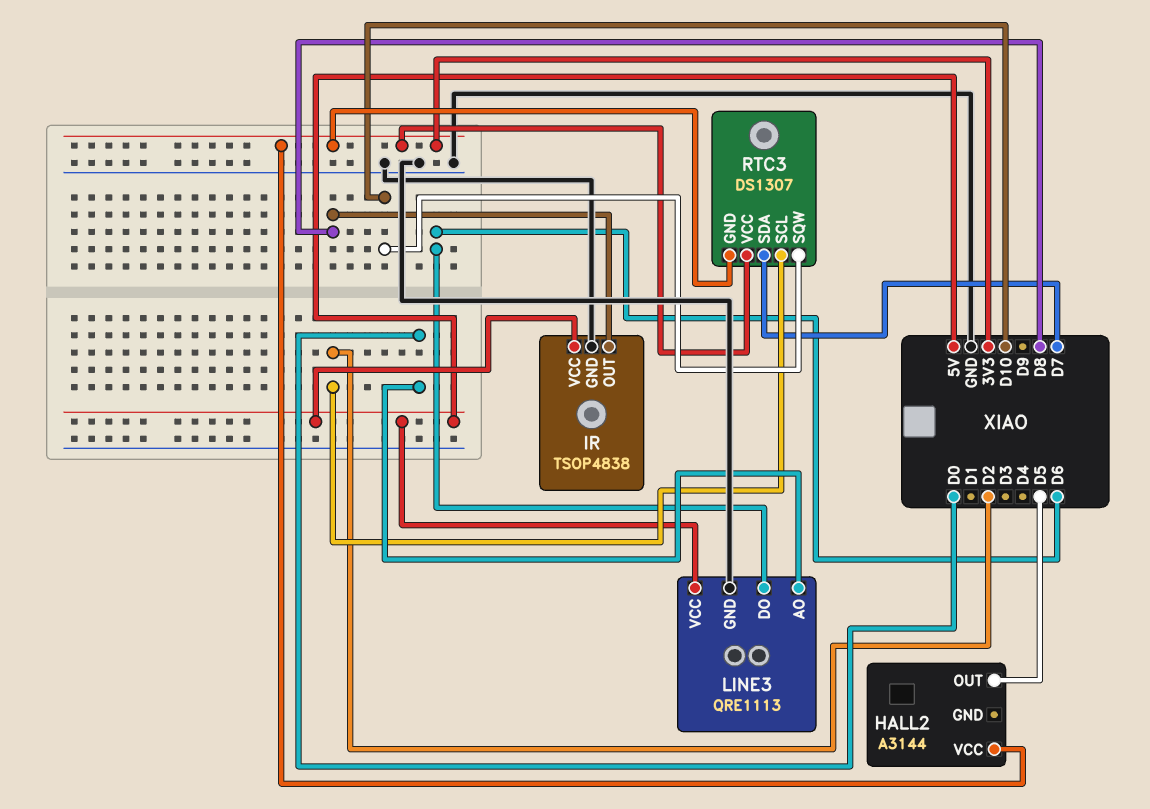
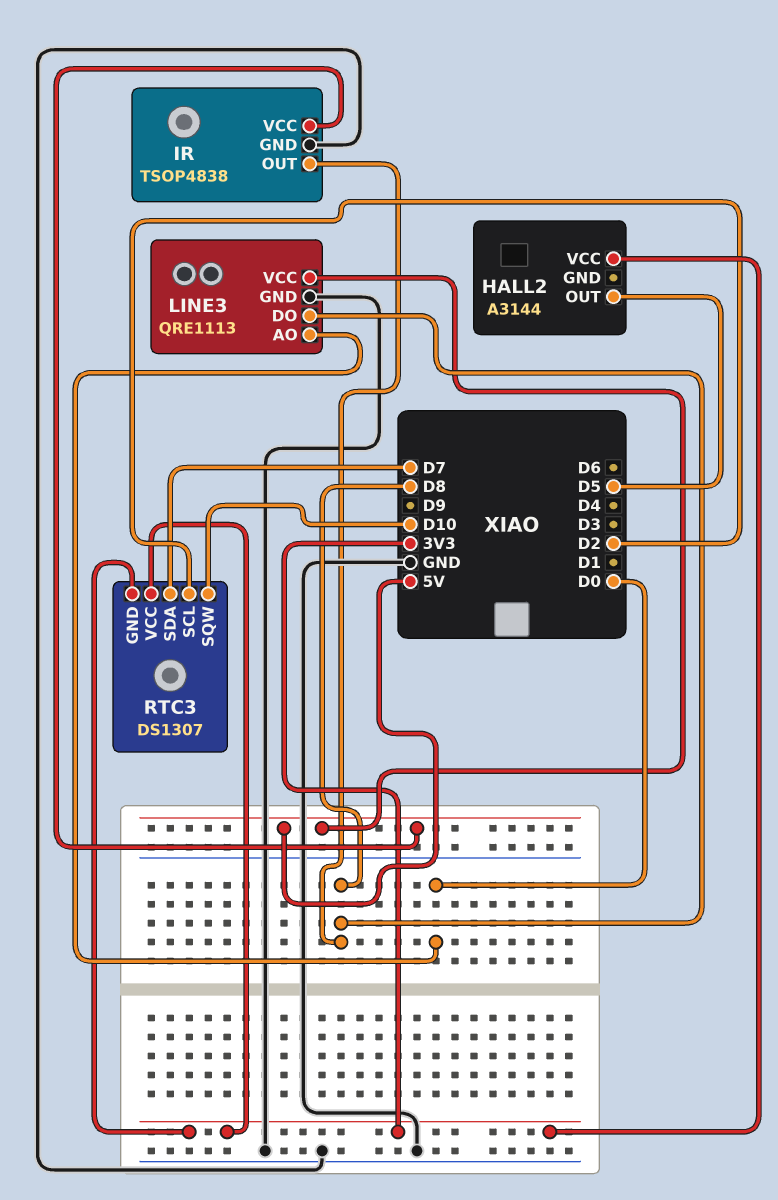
LINE3 pin DO: D6 -> D8

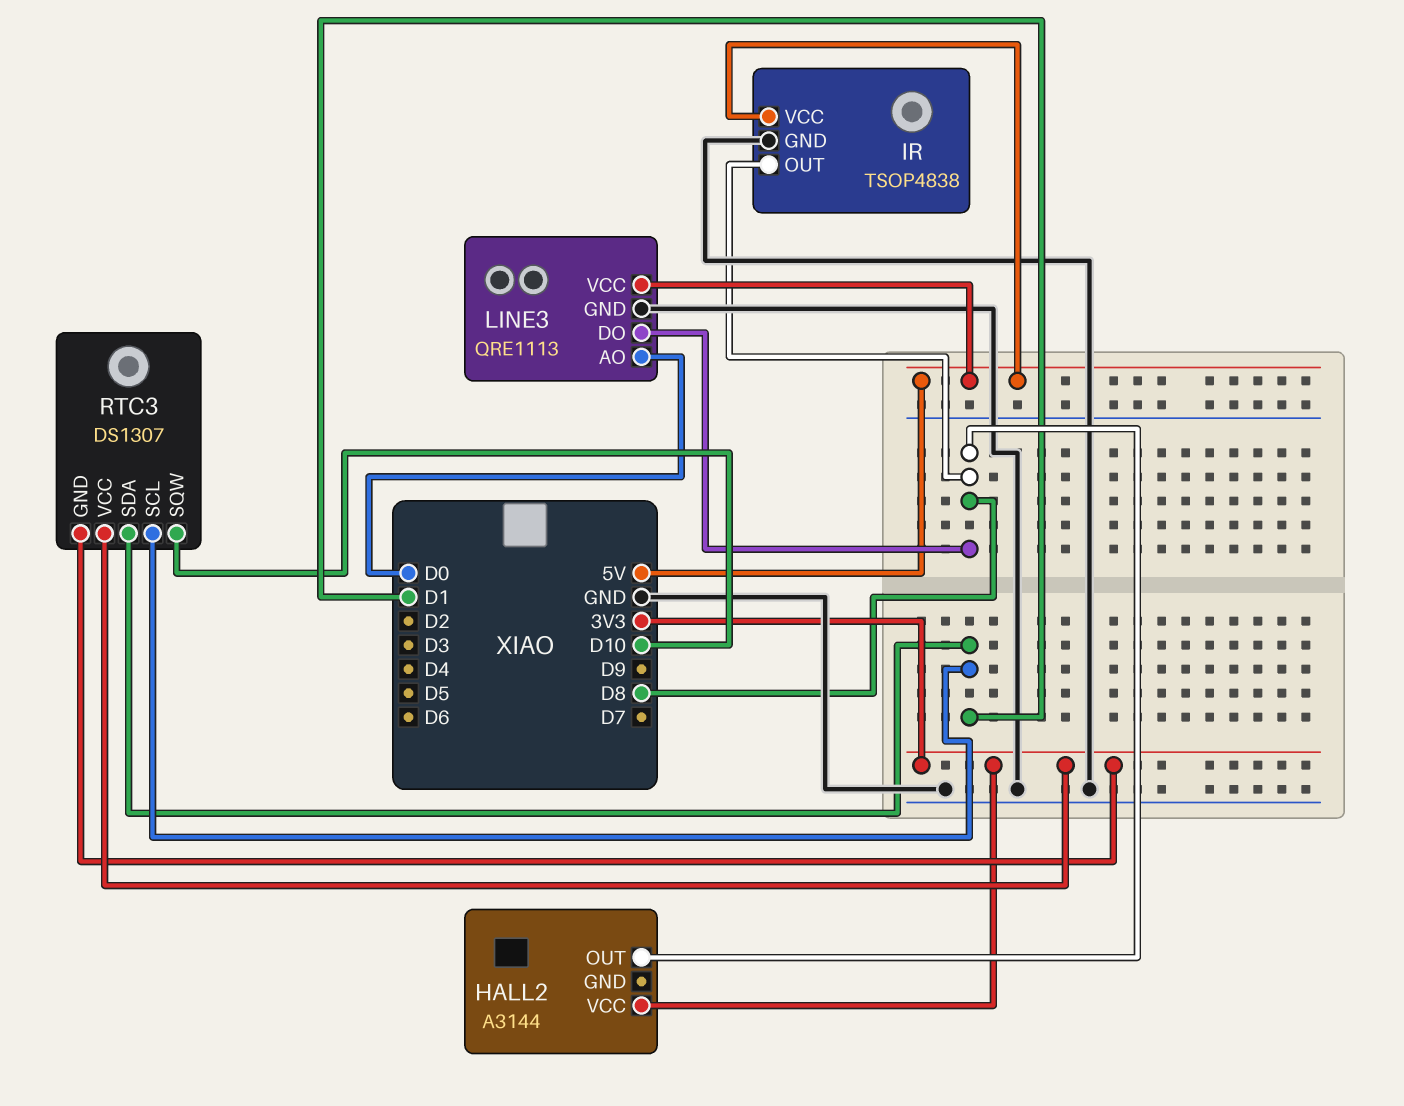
HALL2 pin OUT: D5 -> D8
RTC3 pin SCL: D2 -> D1
RTC3 pin SDA: D7 -> D1

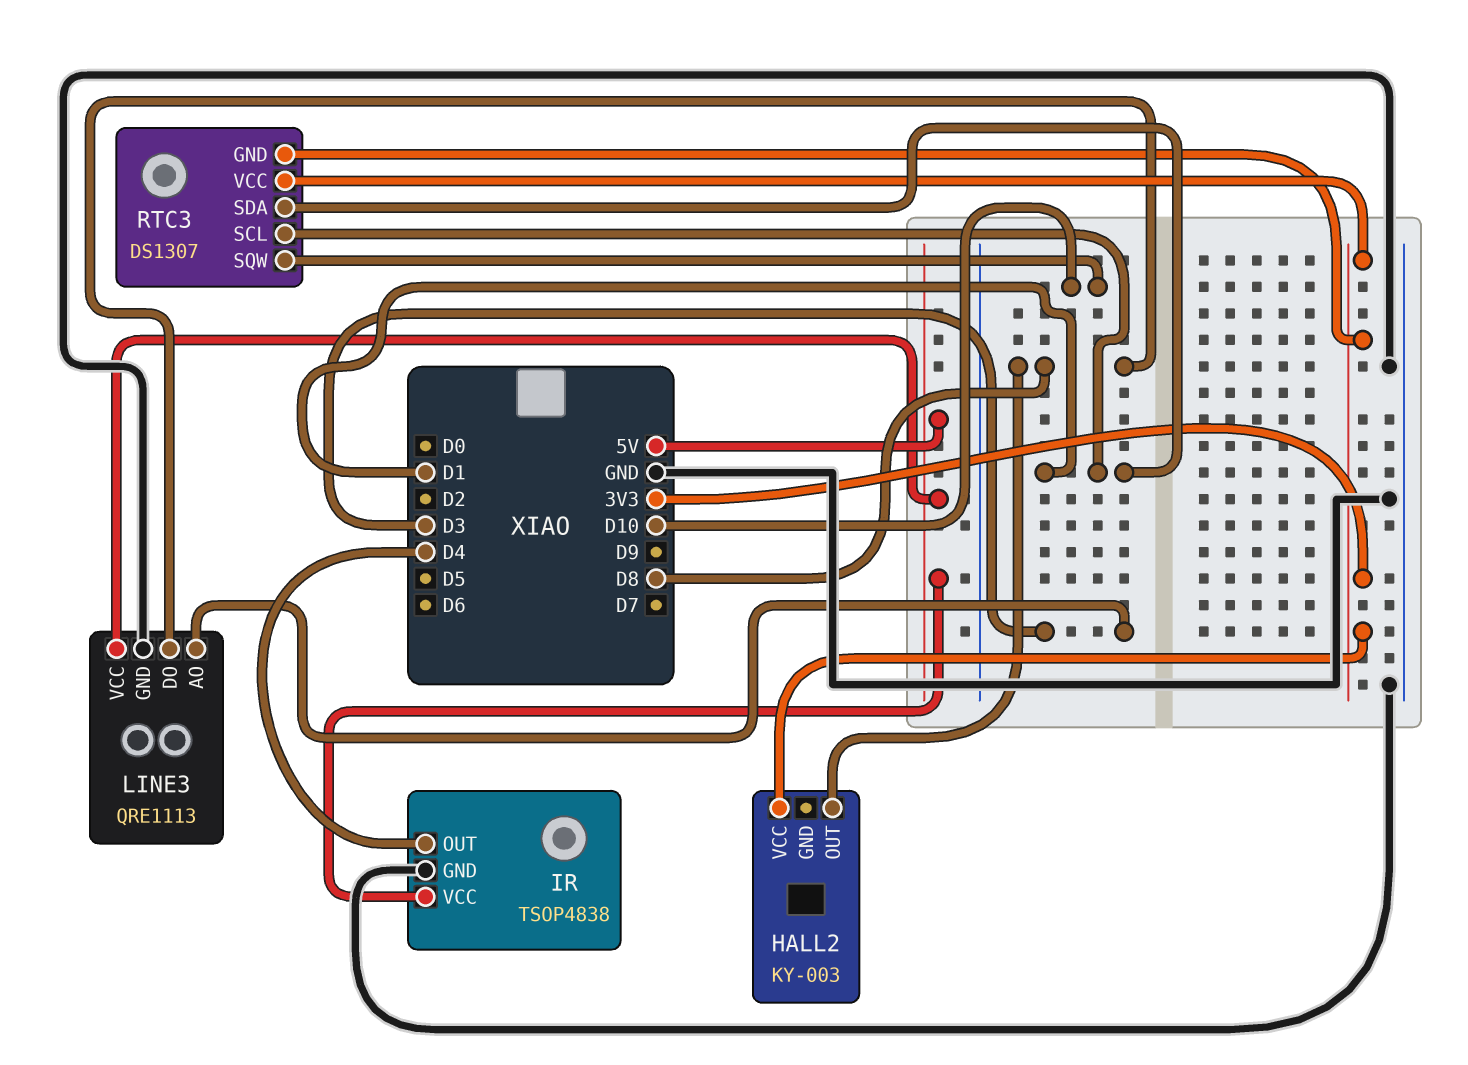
HALL2: A3144 -> KY-003
IR pin OUT: D8 -> D4
LINE3 pin AO: D0 -> D3

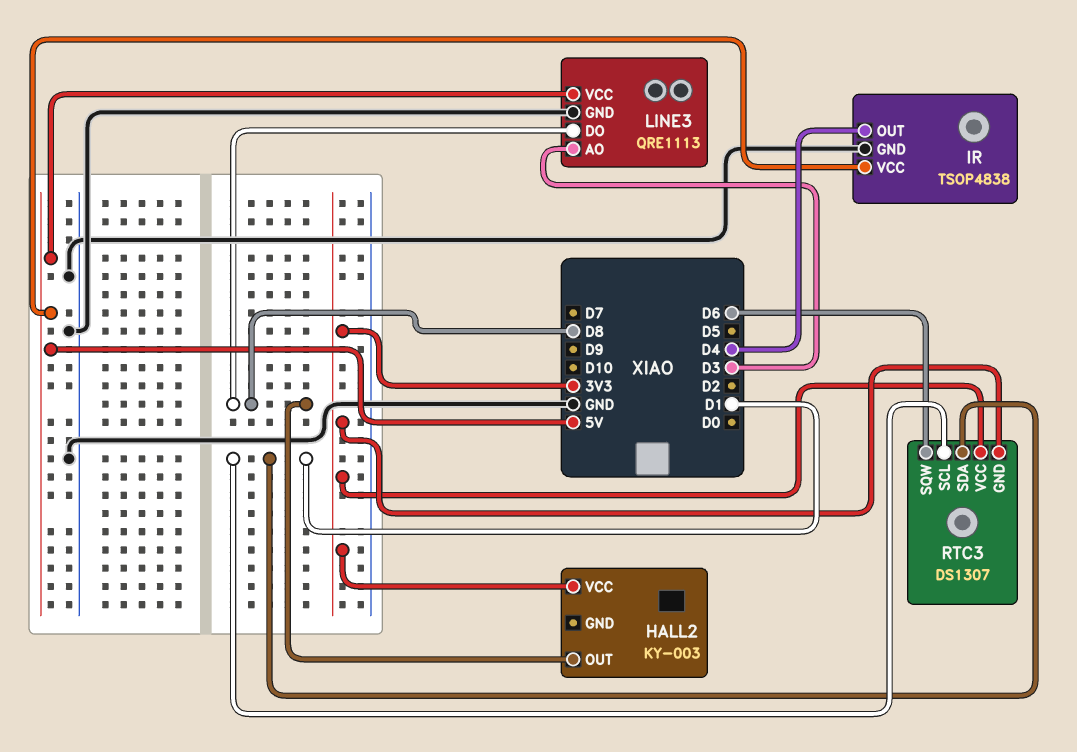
RTC3 pin SQW: D10 -> D6

